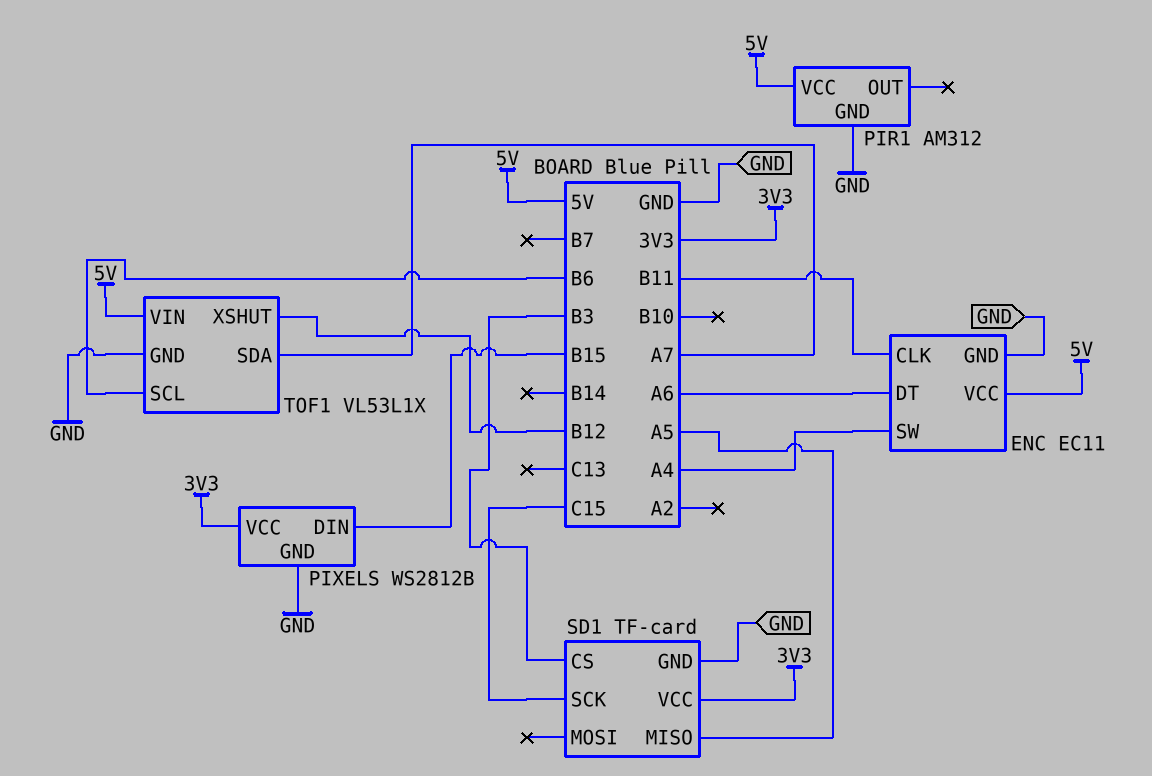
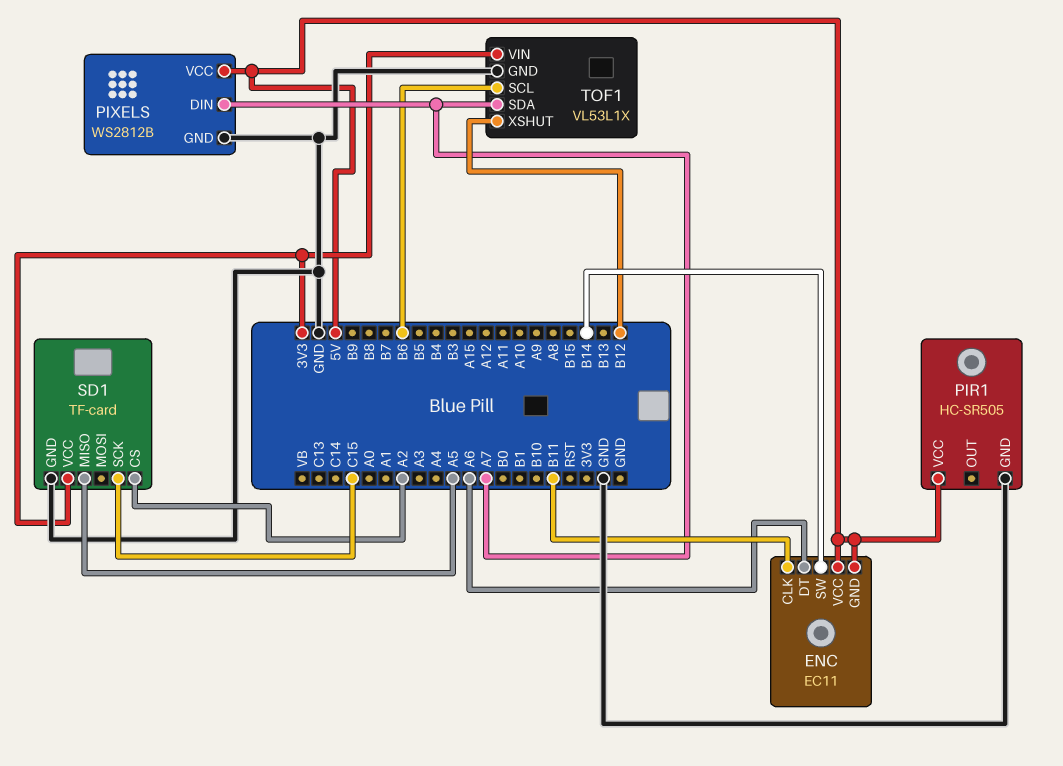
ENC pin GND: GND -> 5V
ENC pin SW: A4 -> B14
PIR1: AM312 -> HC-SR505
PIXELS pin DIN: B15 -> A7
PIXELS pin VCC: 3V3 -> 5V
SD1 pin CS: B3 -> A2
TOF1 pin VIN: 5V -> 3V3

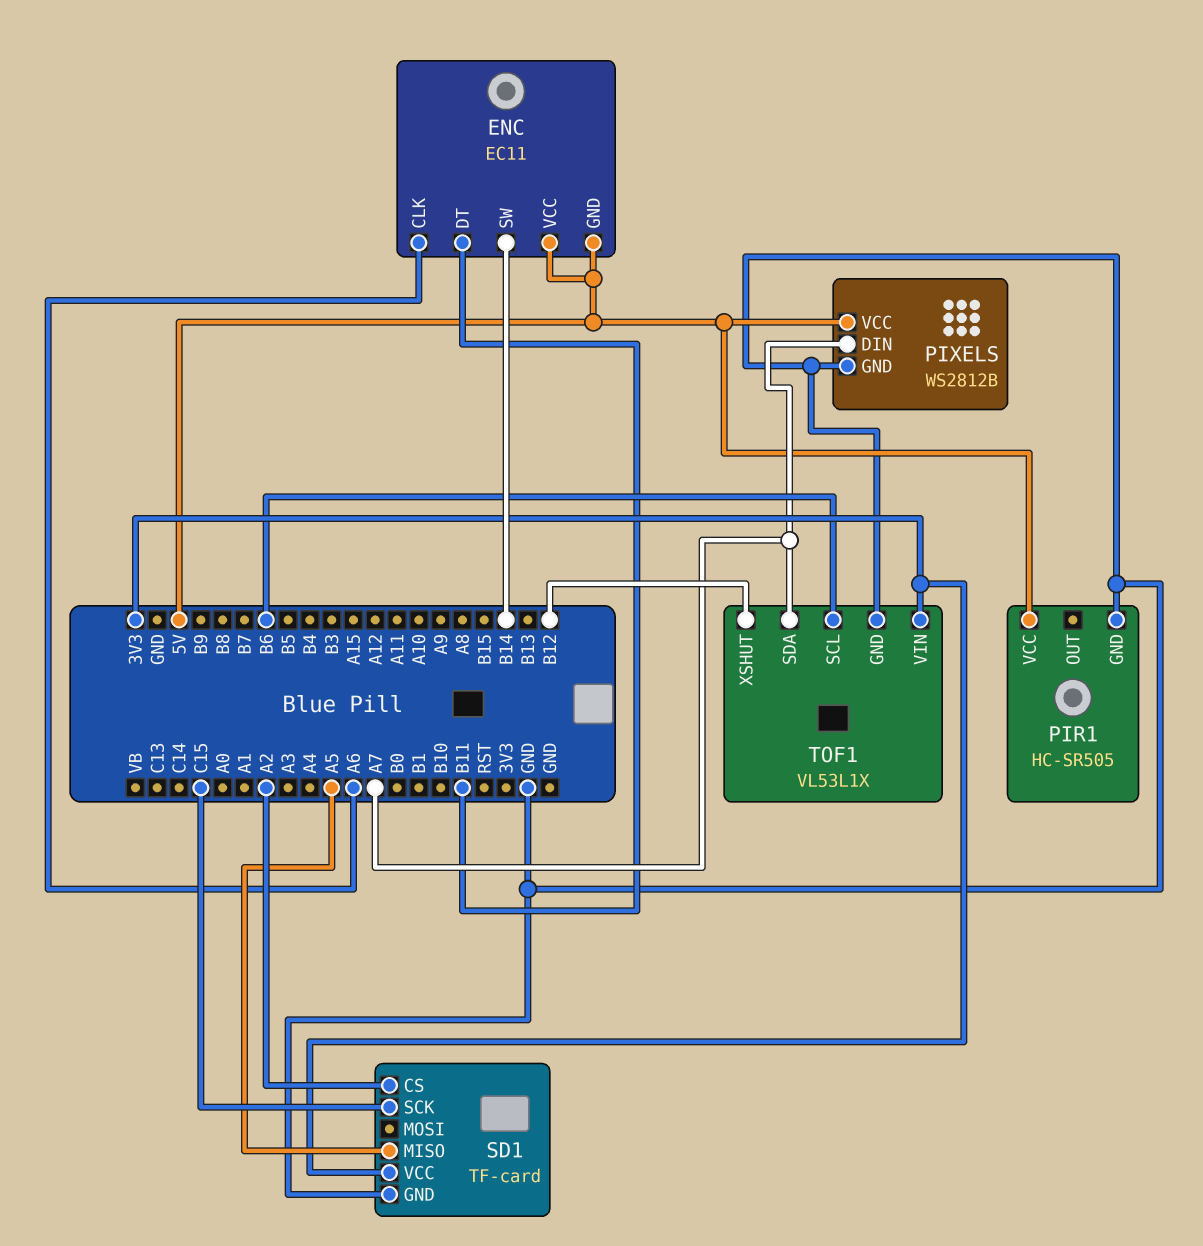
ENC pin CLK: B11 -> A6
ENC pin DT: A6 -> B11

